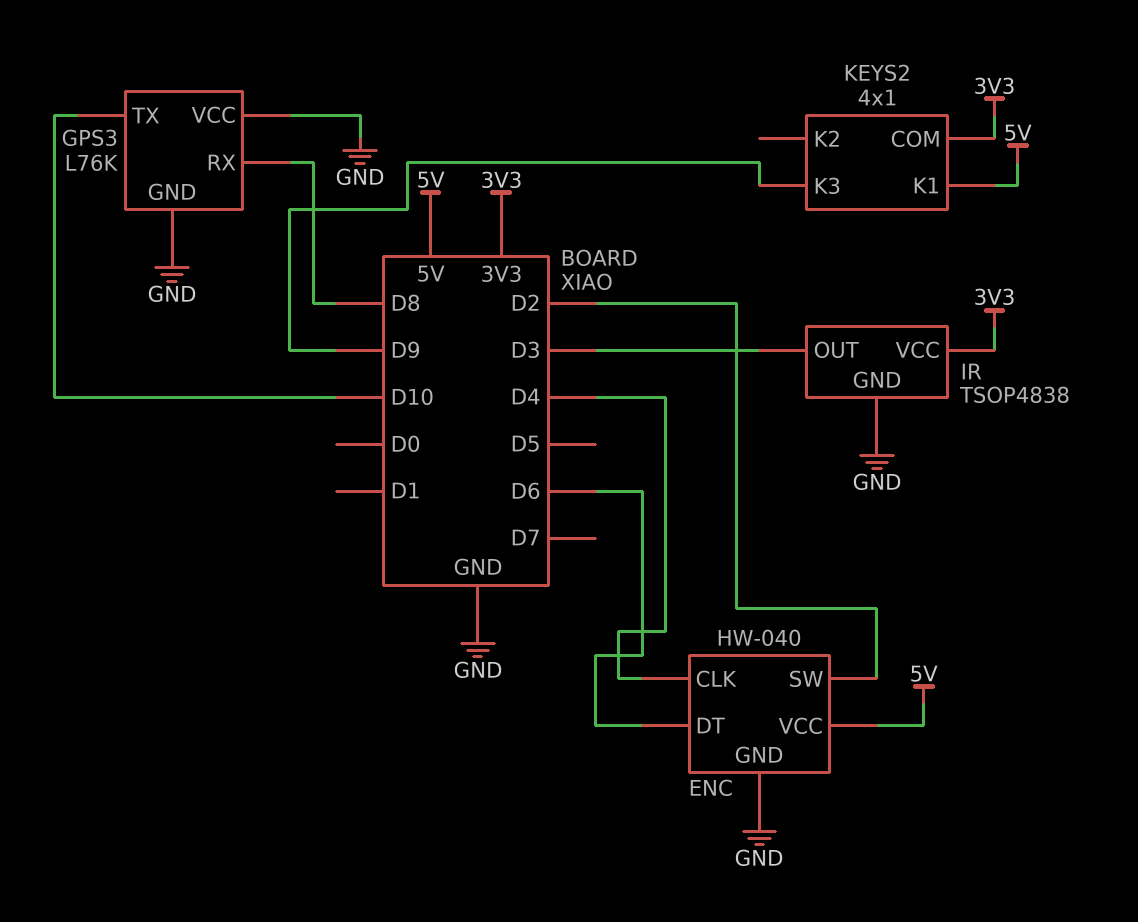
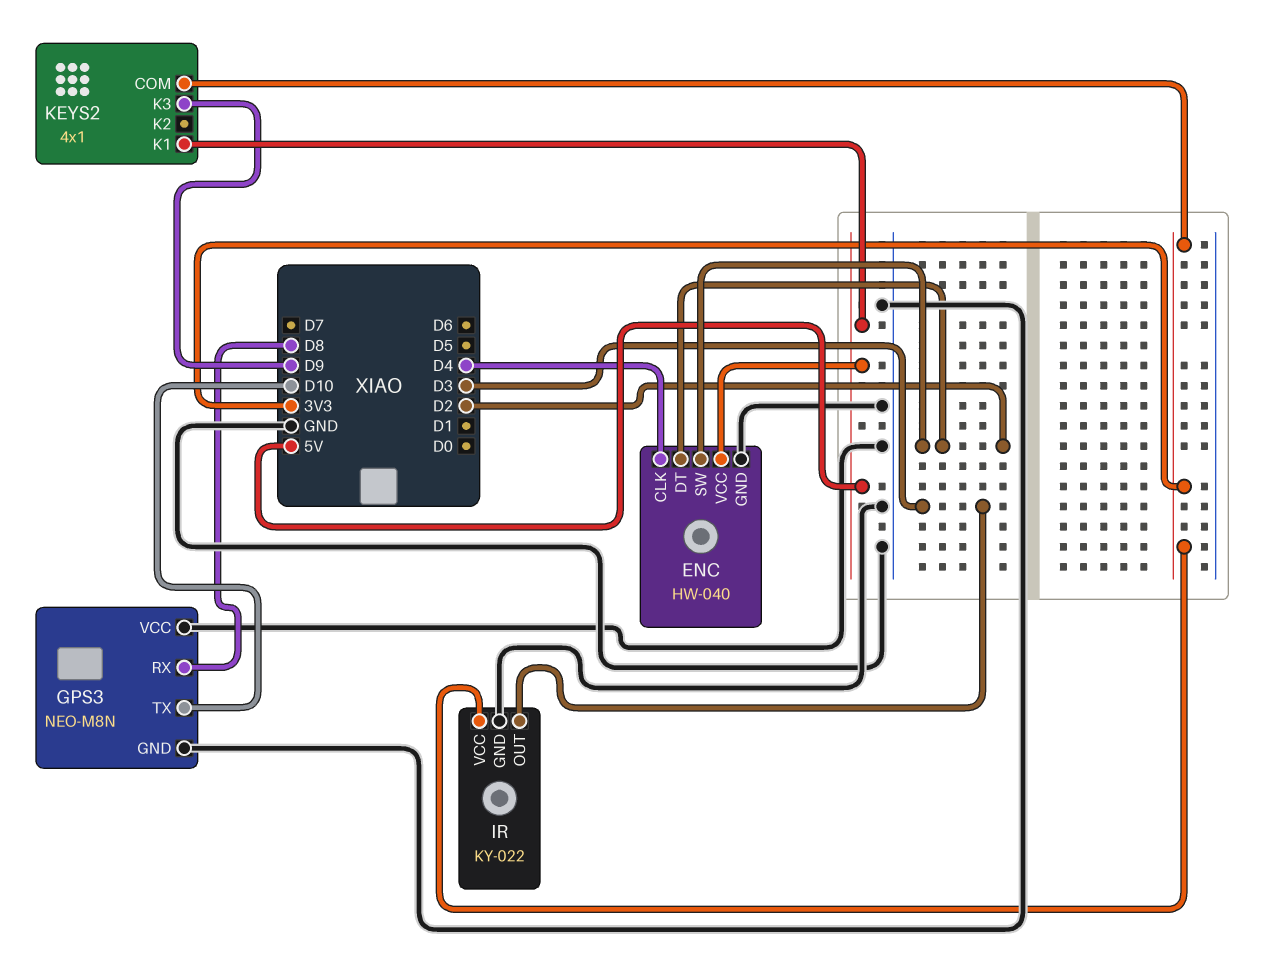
ENC pin DT: D6 -> D2
GPS3: L76K -> NEO-M8N
IR: TSOP4838 -> KY-022

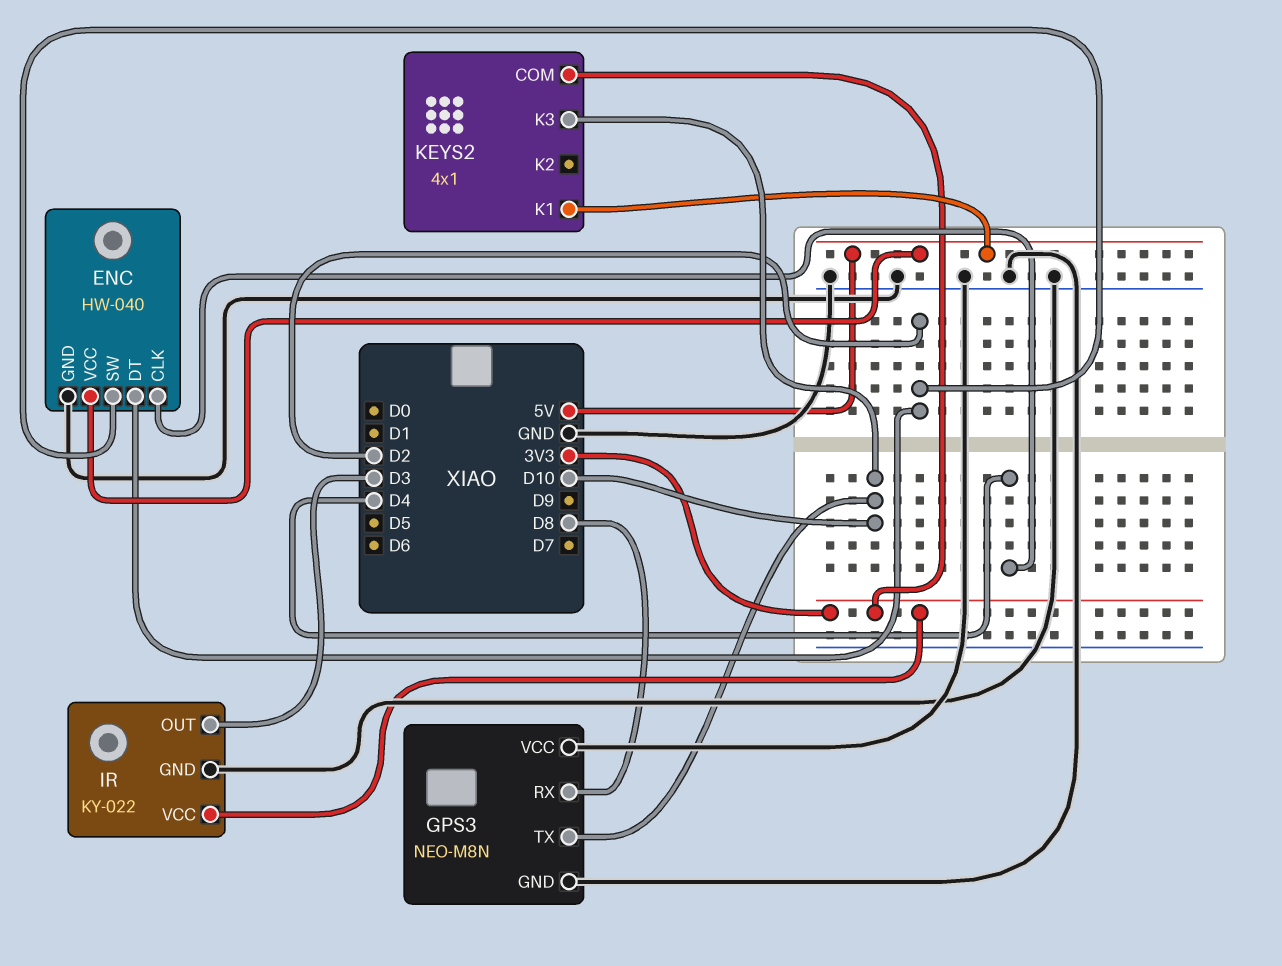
KEYS2 pin K3: D9 -> D10

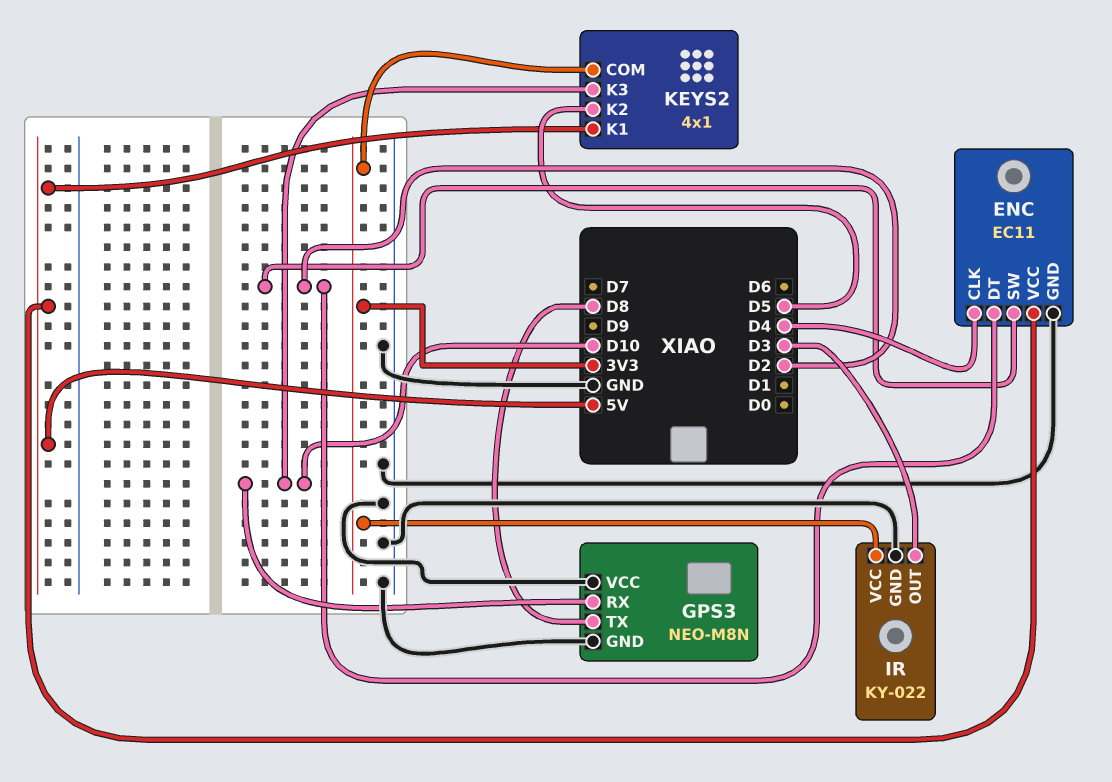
ENC: HW-040 -> EC11
GPS3 pin RX: D8 -> D10
GPS3 pin TX: D10 -> D8
KEYS2 pin K2: none -> D5

